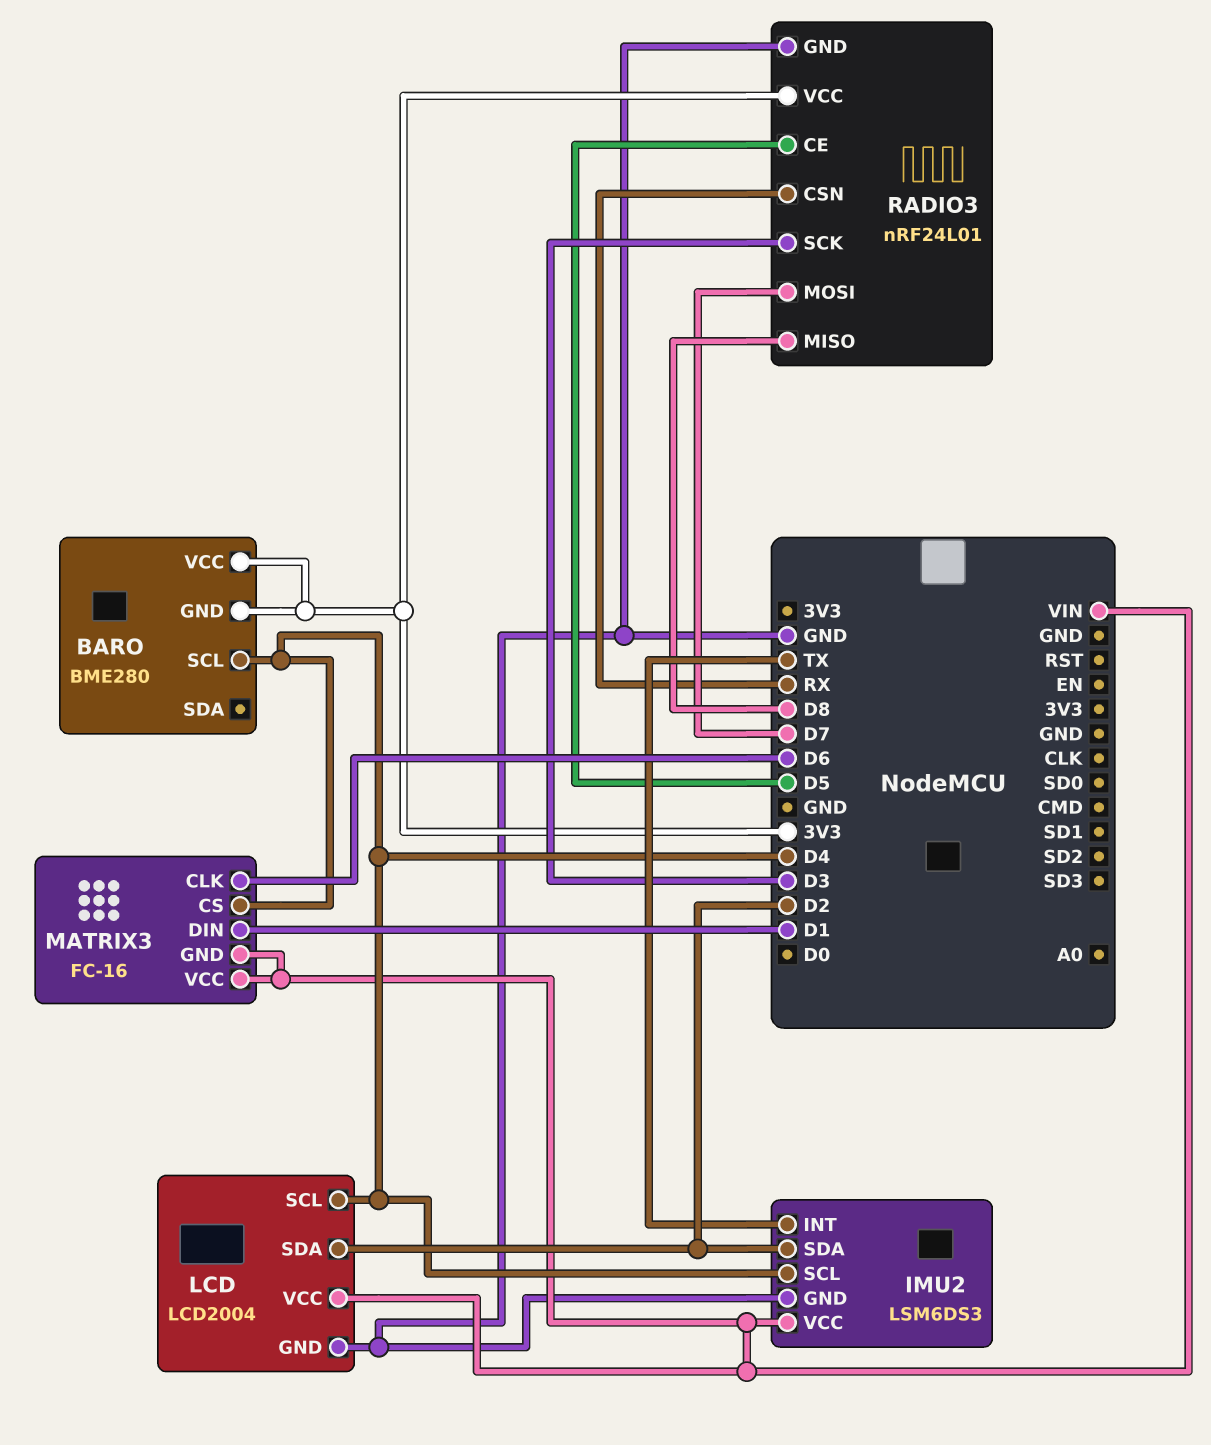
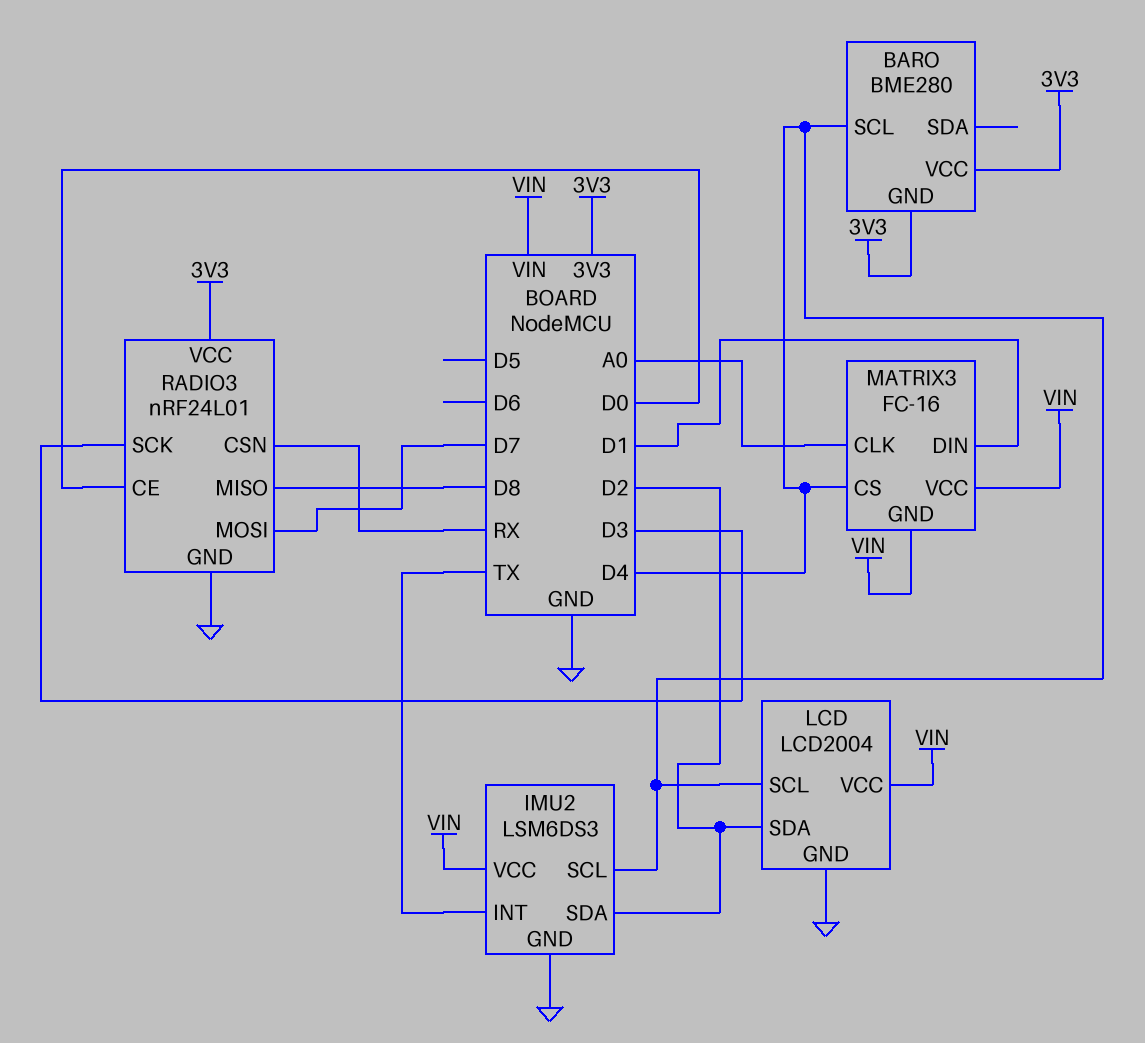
MATRIX3 pin CLK: D6 -> A0
RADIO3 pin CE: D5 -> D0

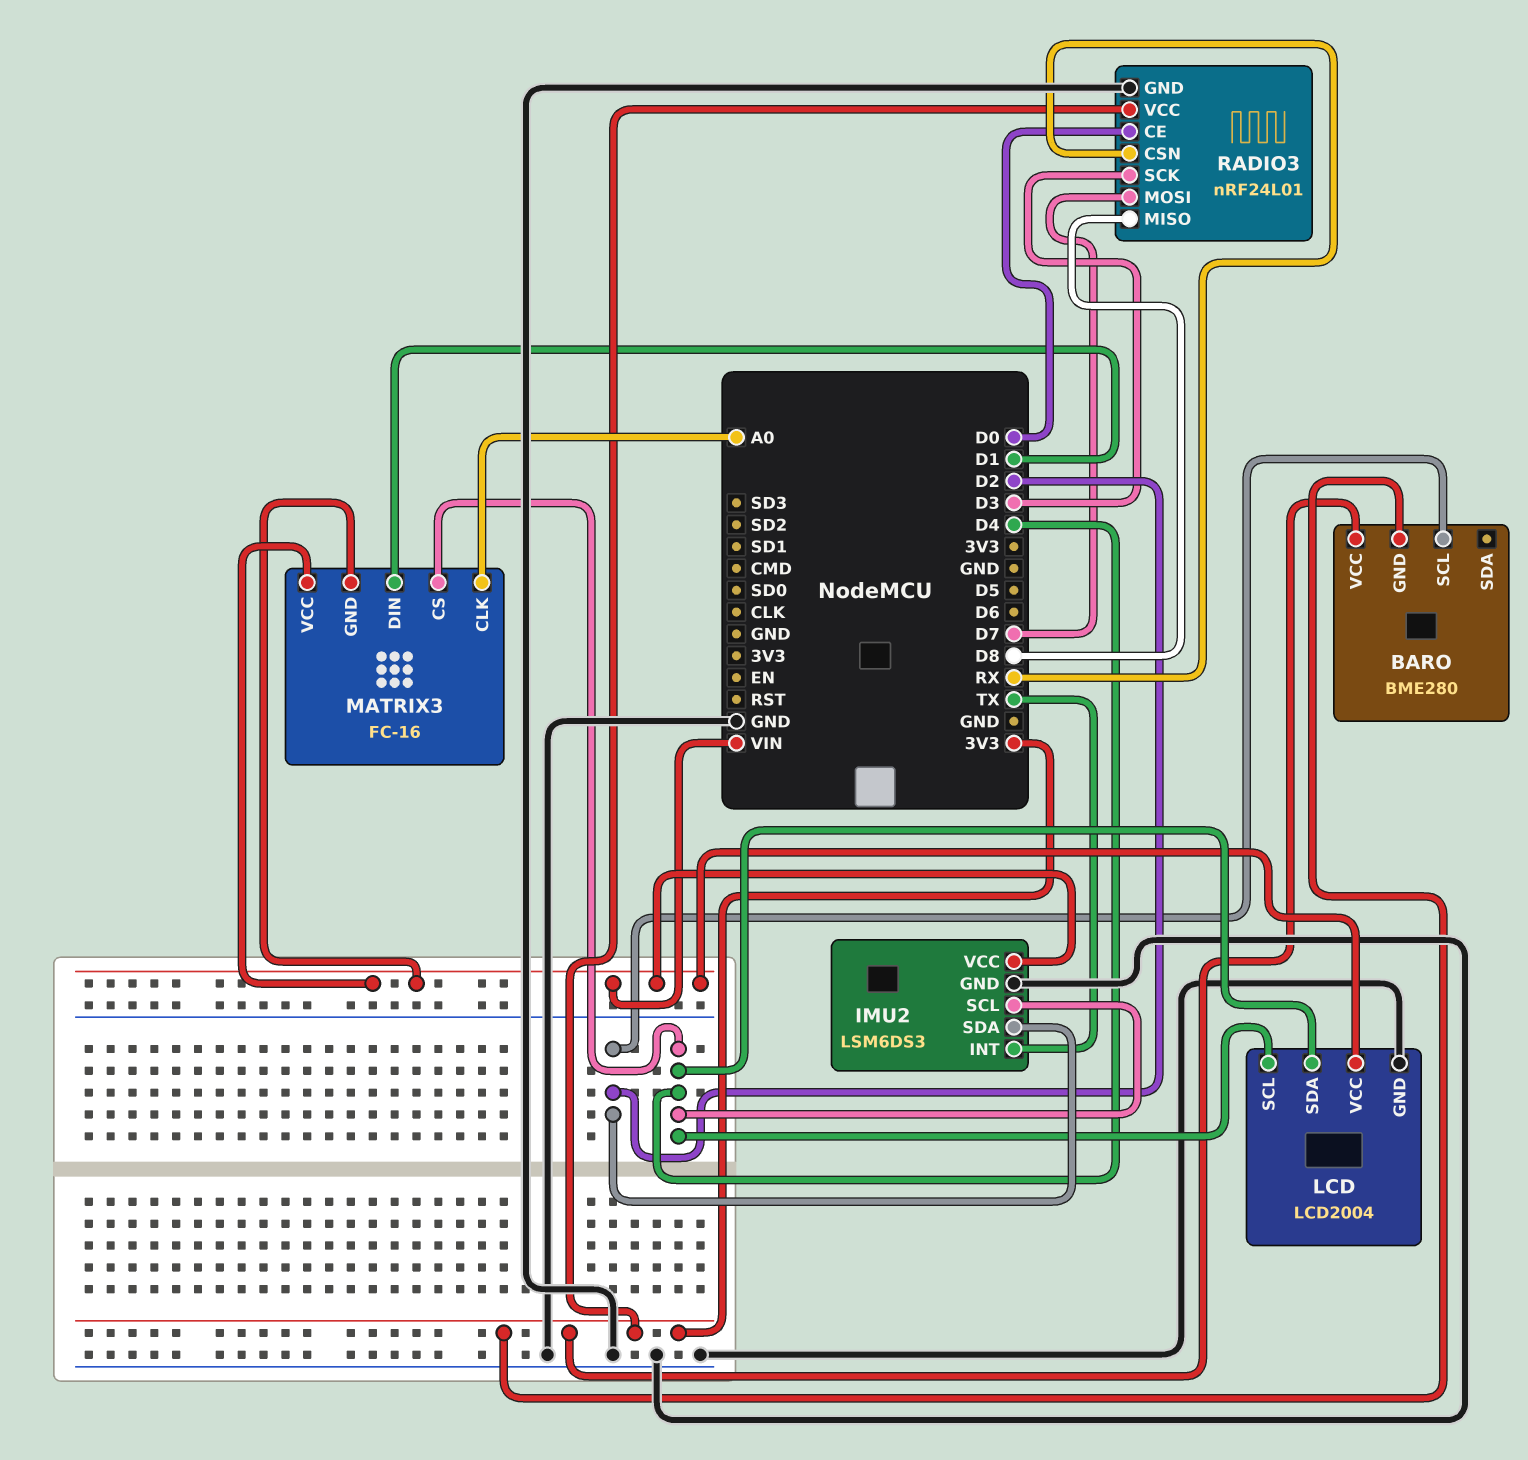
BARO pin SCL: D4 -> D2
LCD pin SDA: D2 -> D4

